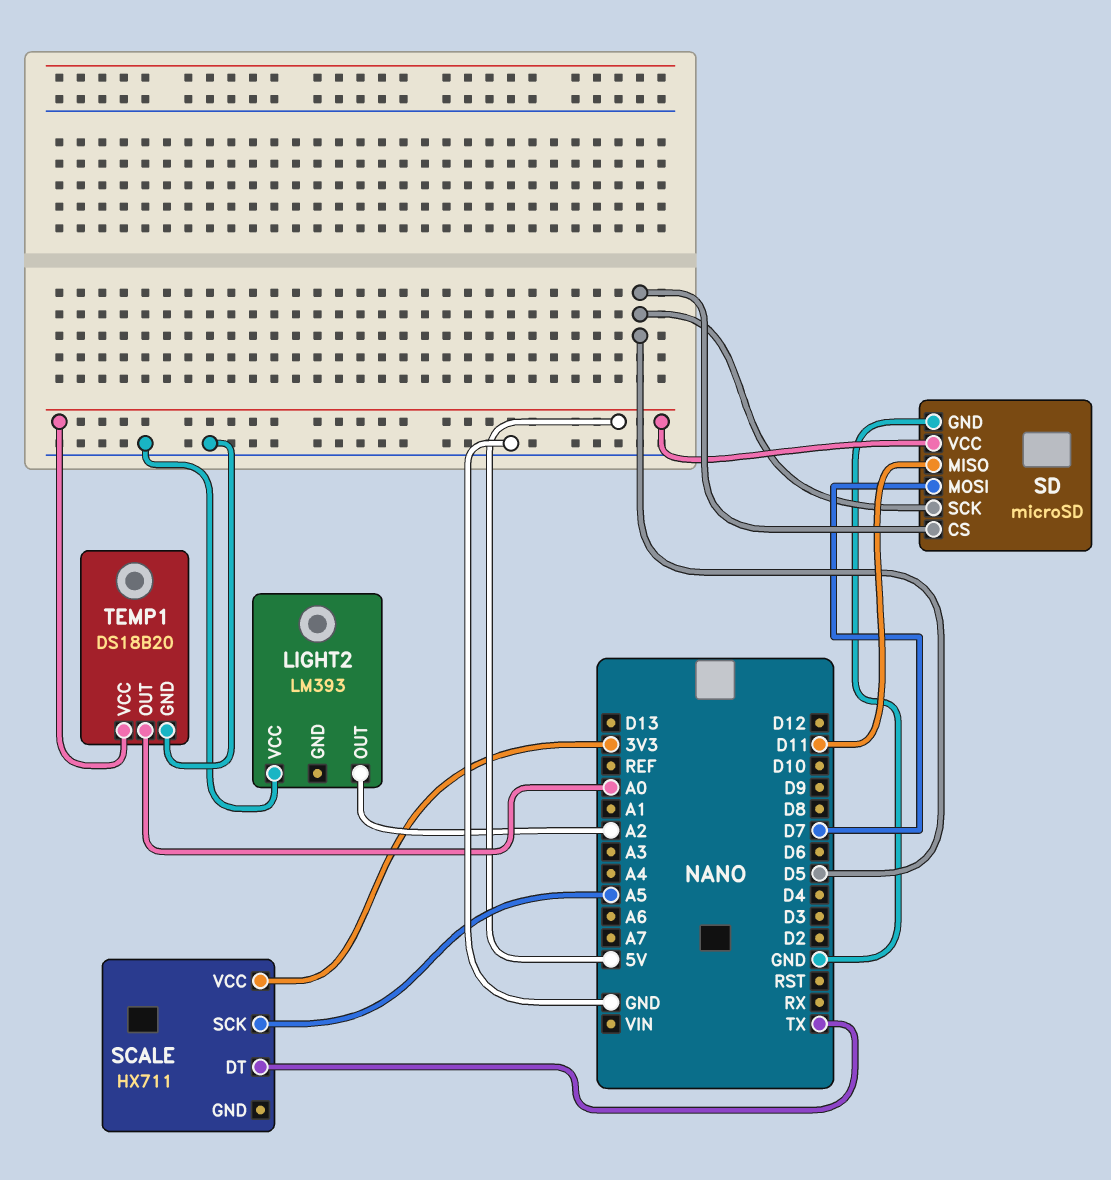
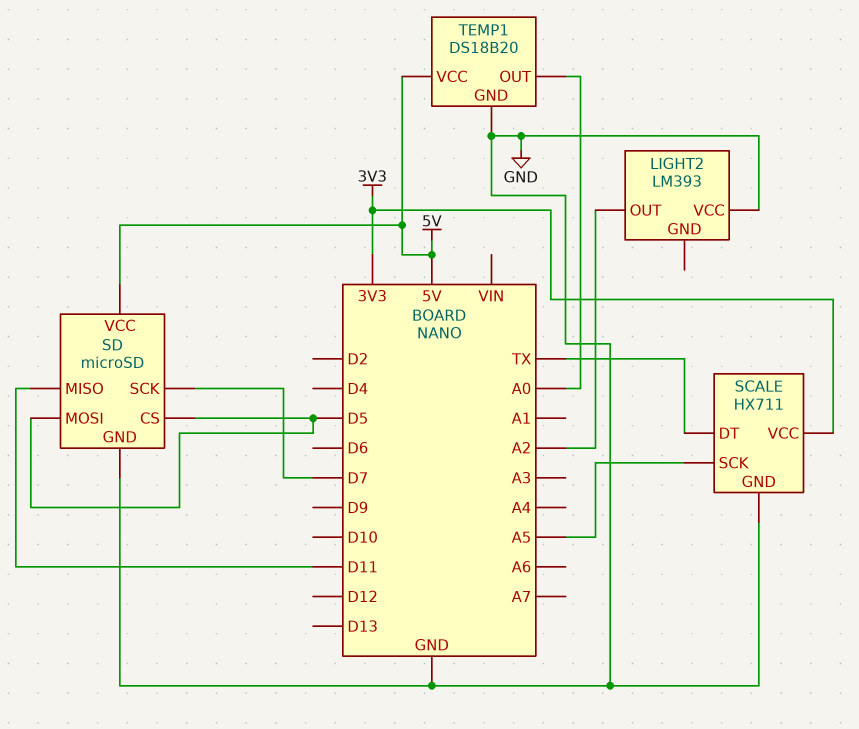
SCALE pin GND: none -> GND
SD pin MOSI: D7 -> D5
SD pin SCK: D5 -> D7

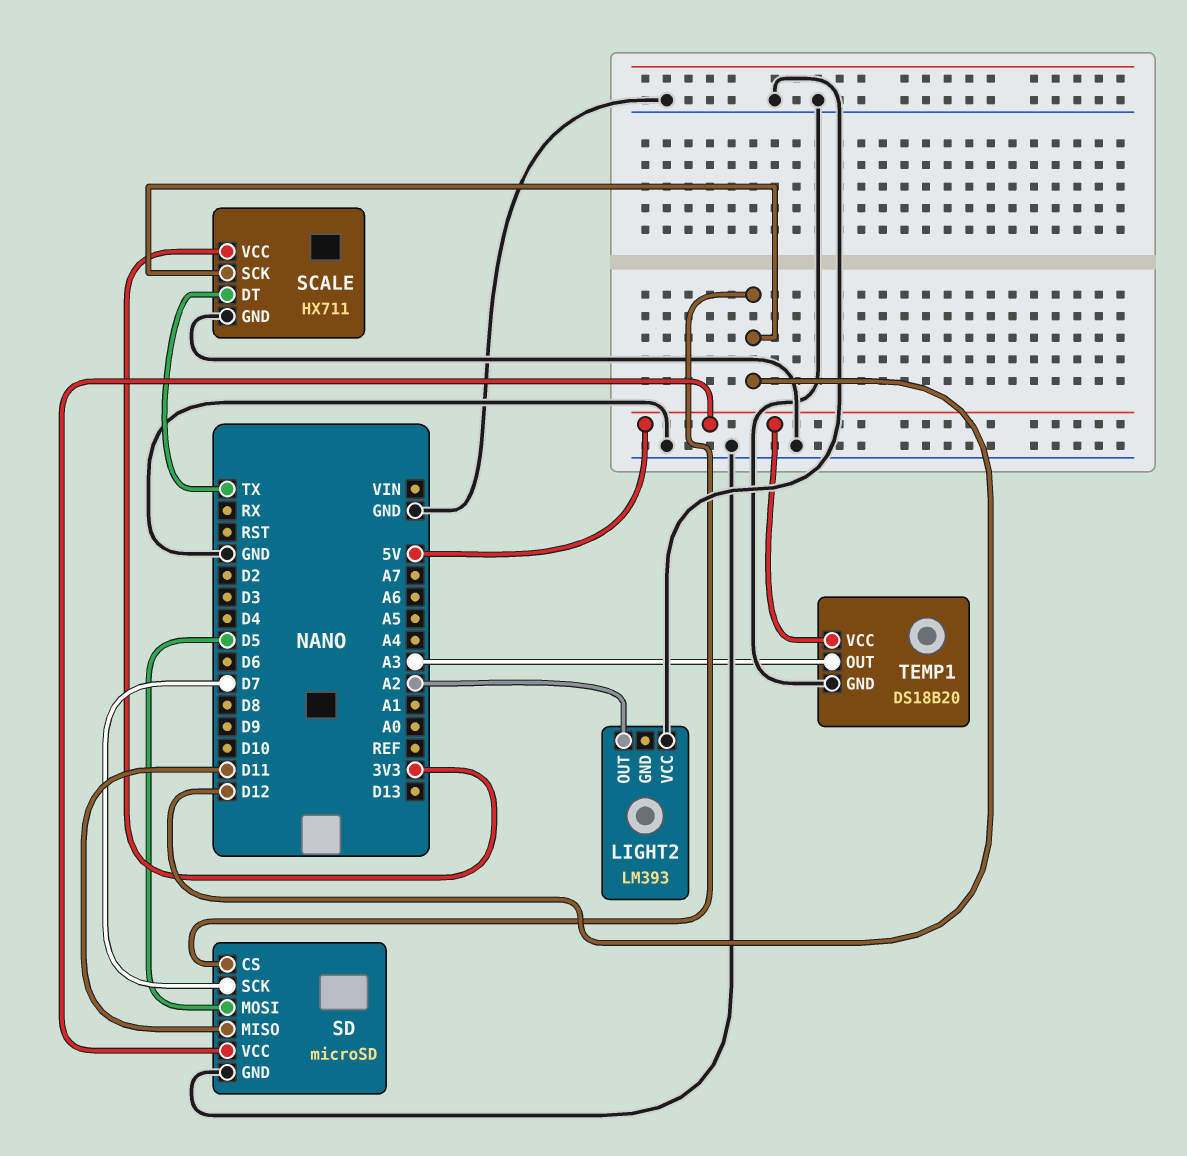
SCALE pin SCK: A5 -> D12
SD pin CS: D5 -> D12
TEMP1 pin OUT: A0 -> A3

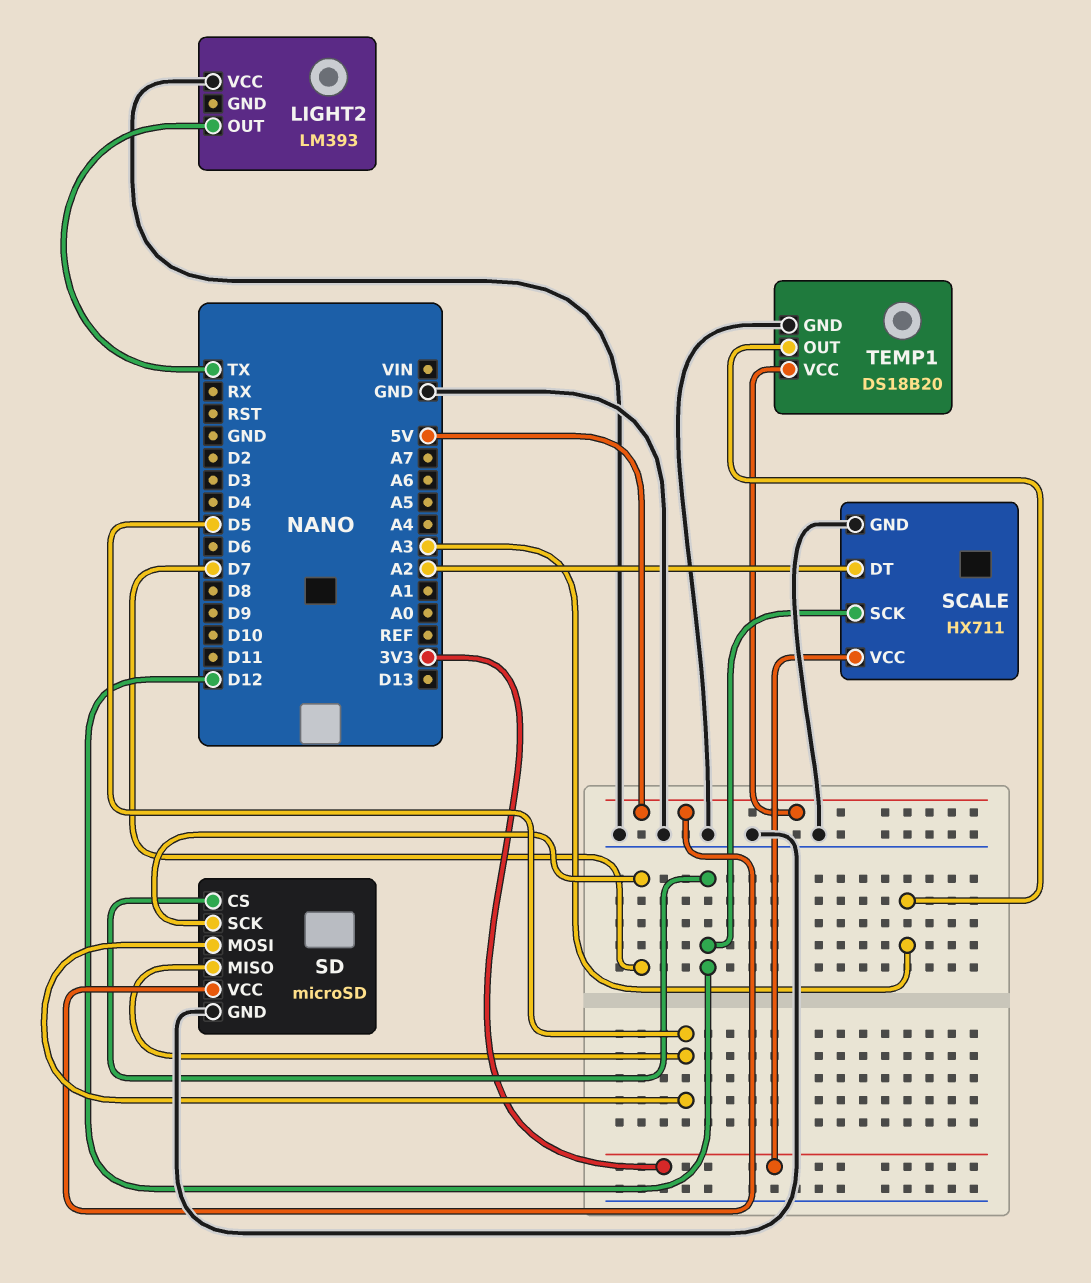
LIGHT2 pin OUT: A2 -> TX
SCALE pin DT: TX -> A2
SD pin MISO: D11 -> D5

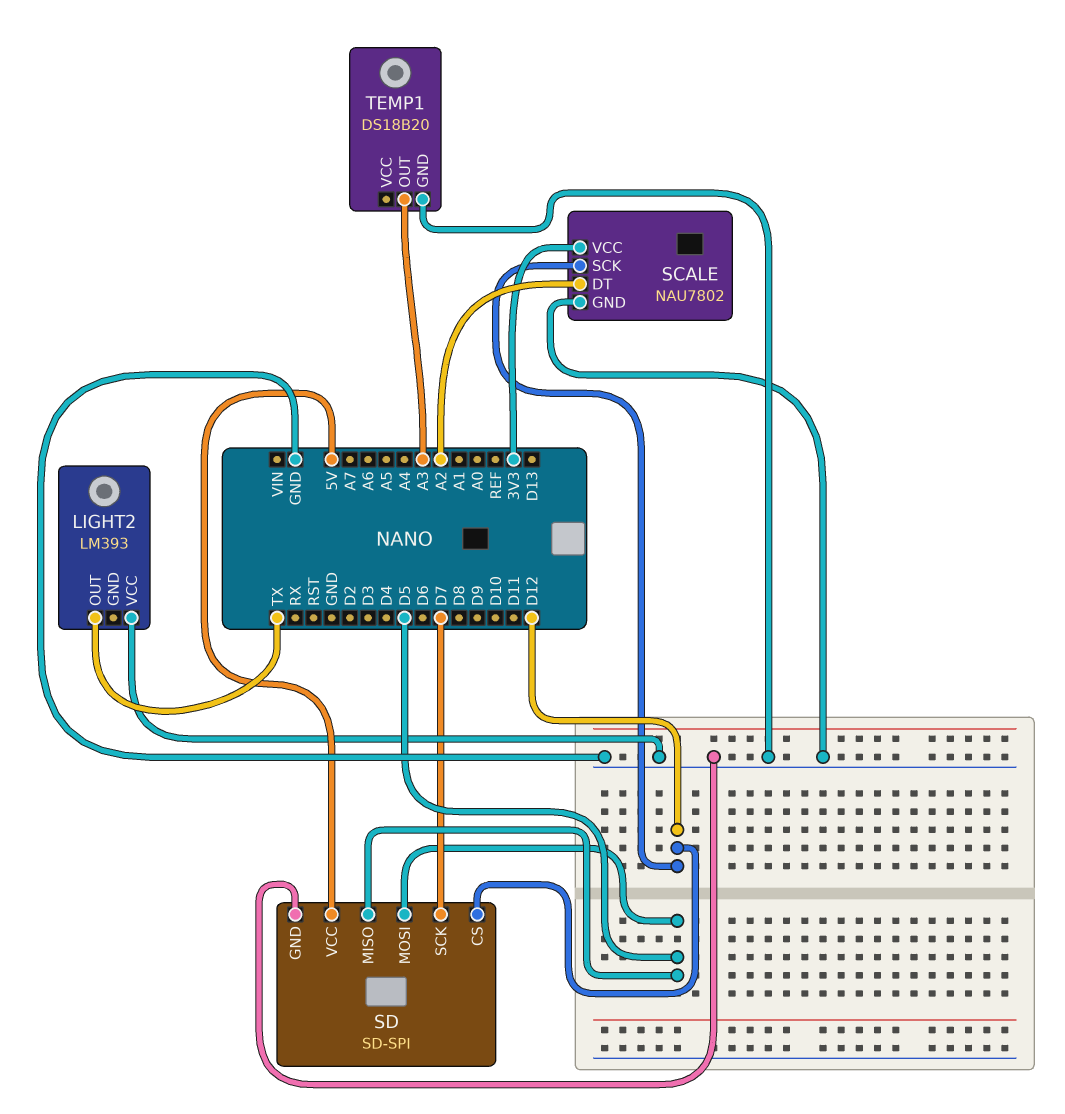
SCALE: HX711 -> NAU7802
SD: microSD -> SD-SPI
TEMP1 pin VCC: 5V -> none

